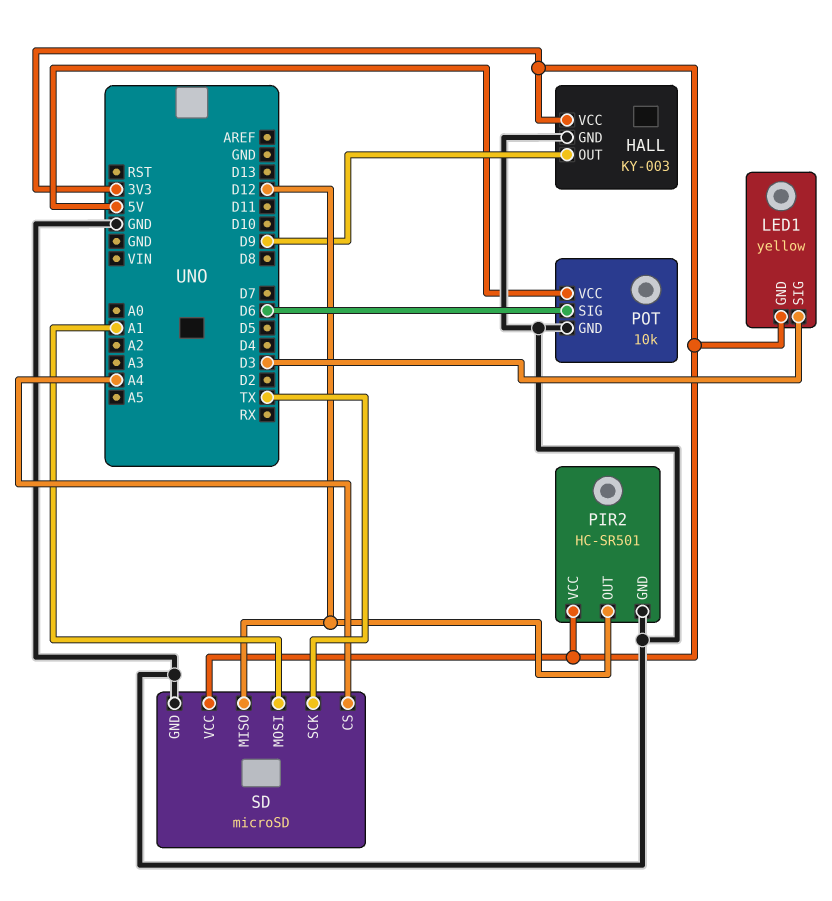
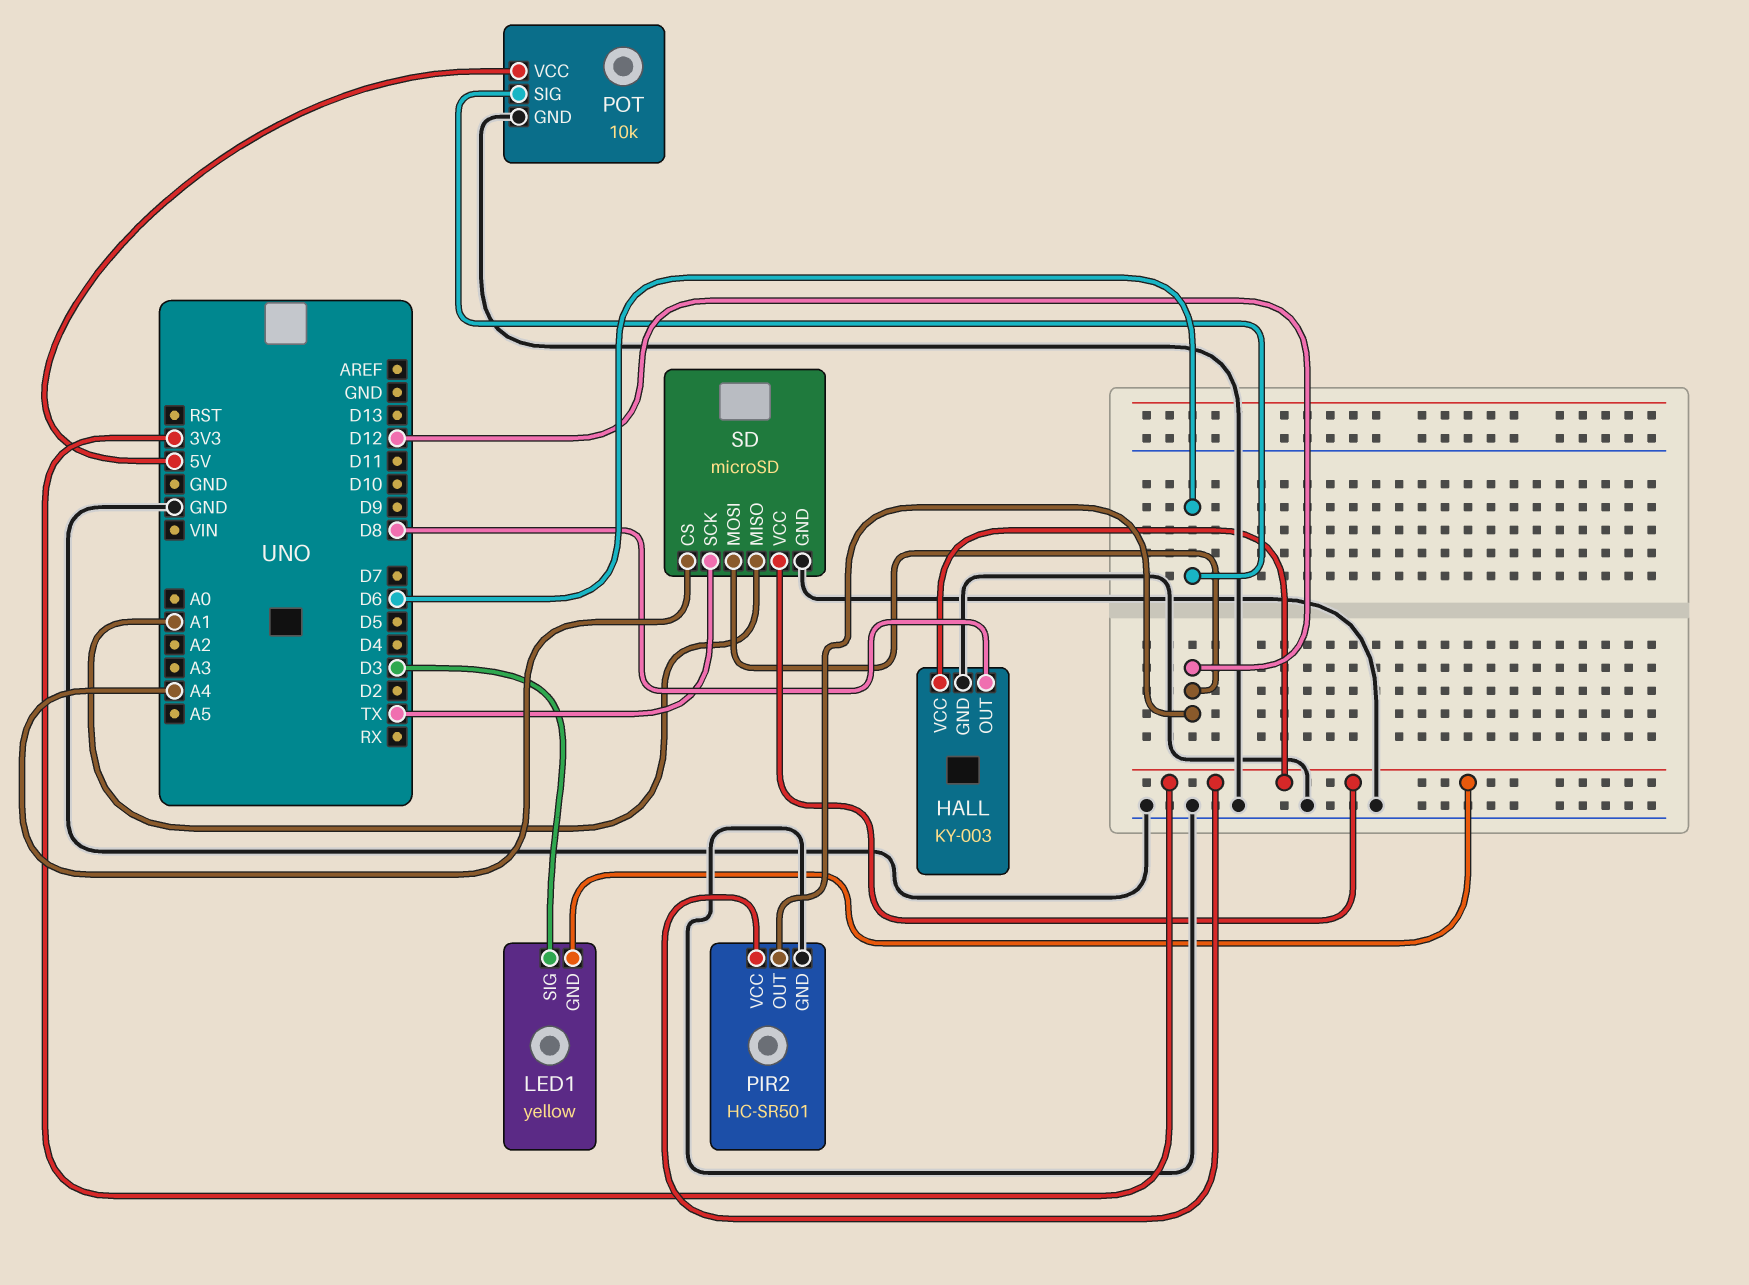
HALL pin OUT: D9 -> D8
SD pin MISO: D12 -> A1
SD pin MOSI: A1 -> D12

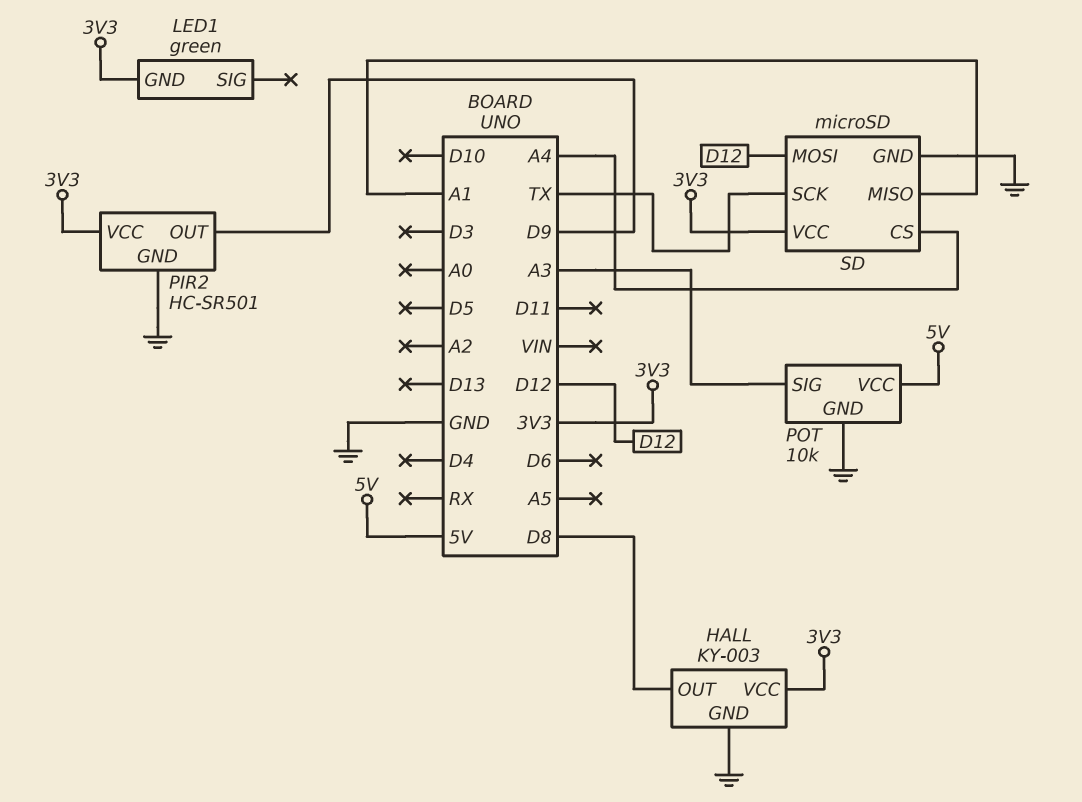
LED1: yellow -> green
LED1 pin SIG: D3 -> none
PIR2 pin OUT: D12 -> D9
POT pin SIG: D6 -> A3

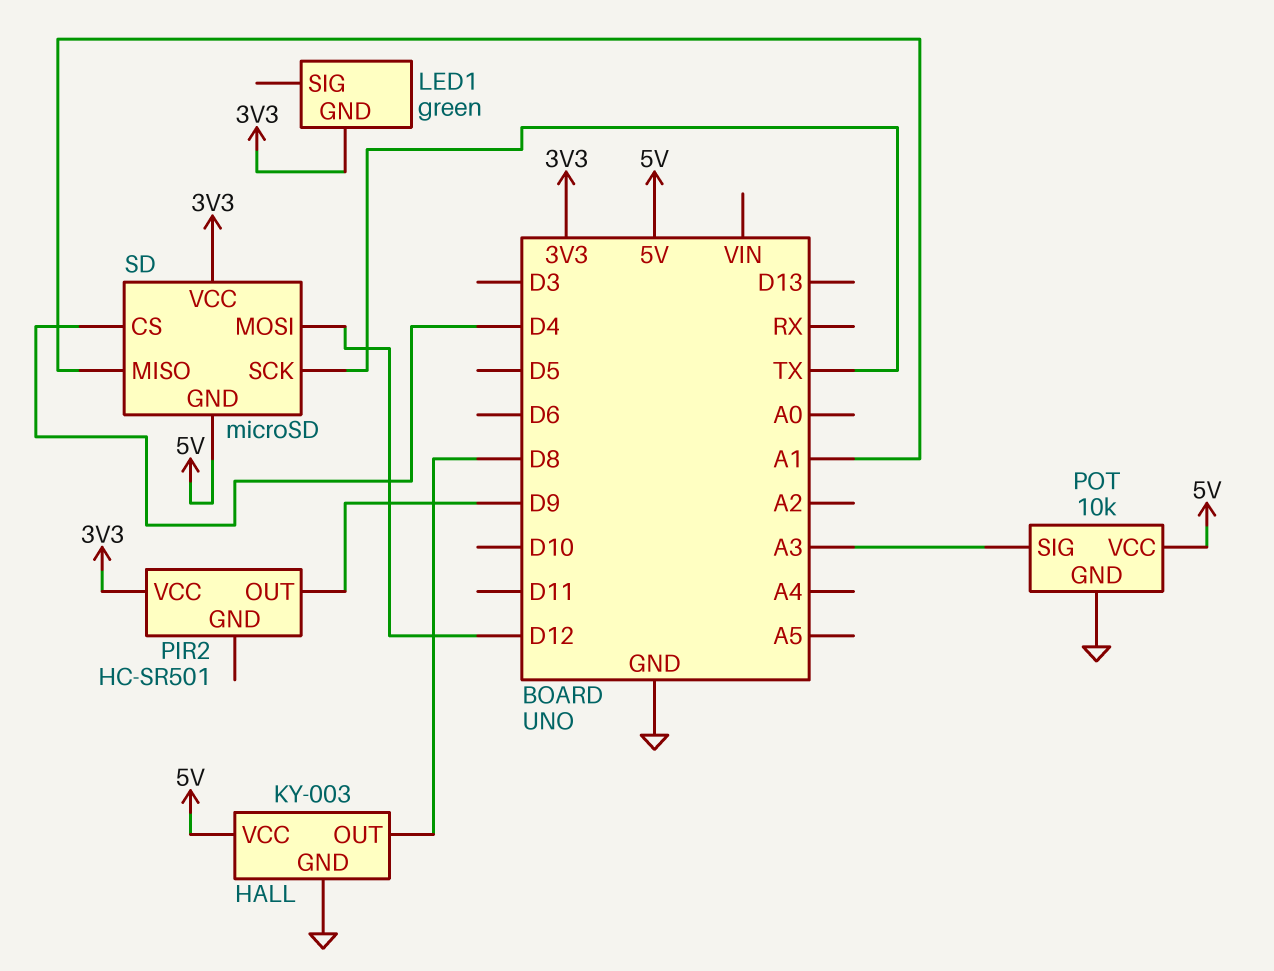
HALL pin VCC: 3V3 -> 5V
PIR2 pin GND: GND -> none
SD pin CS: A4 -> D4
SD pin GND: GND -> 5V

